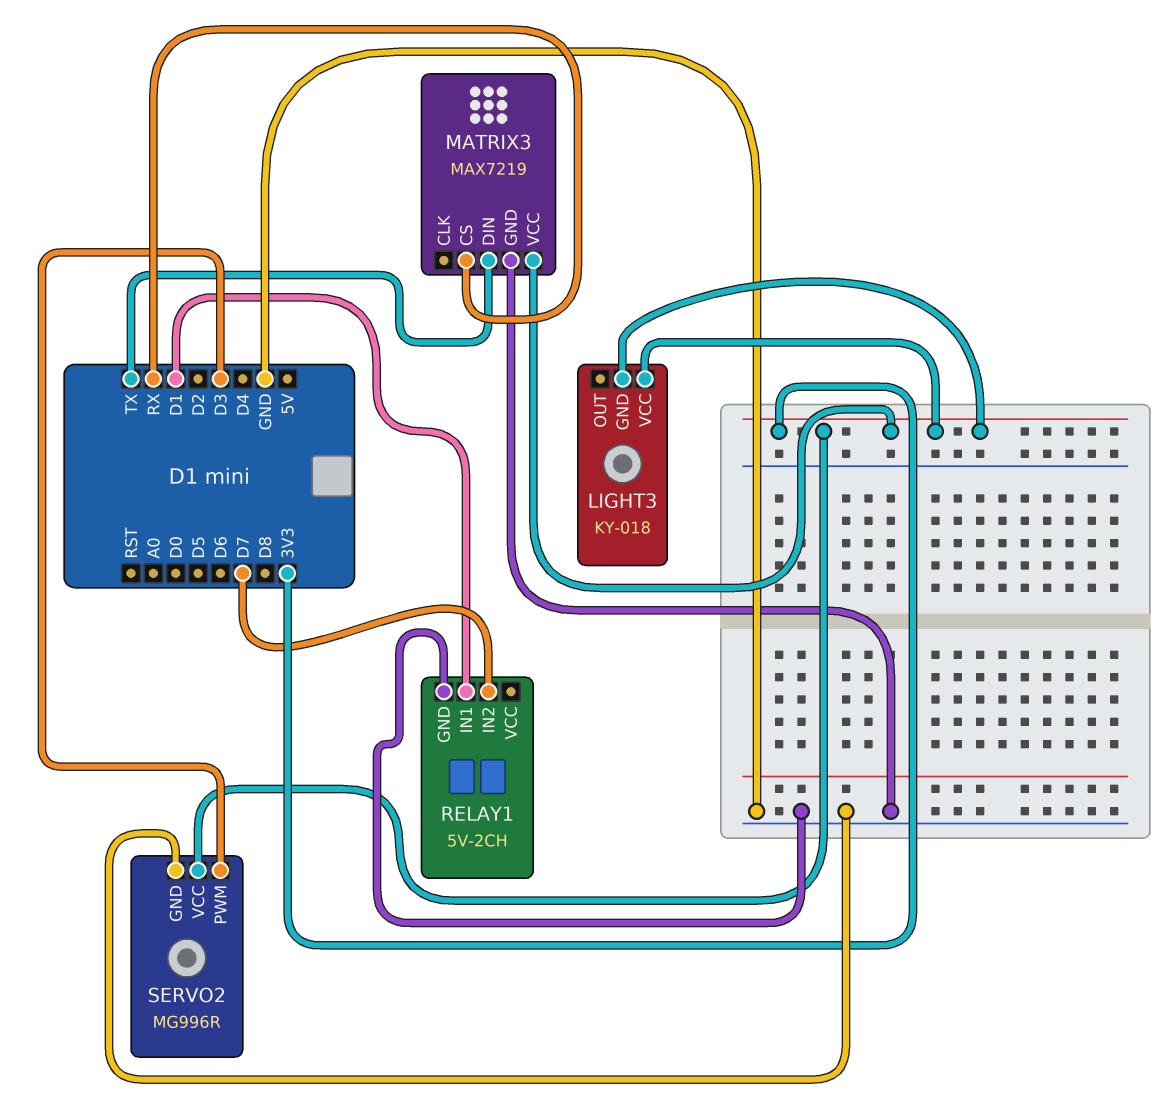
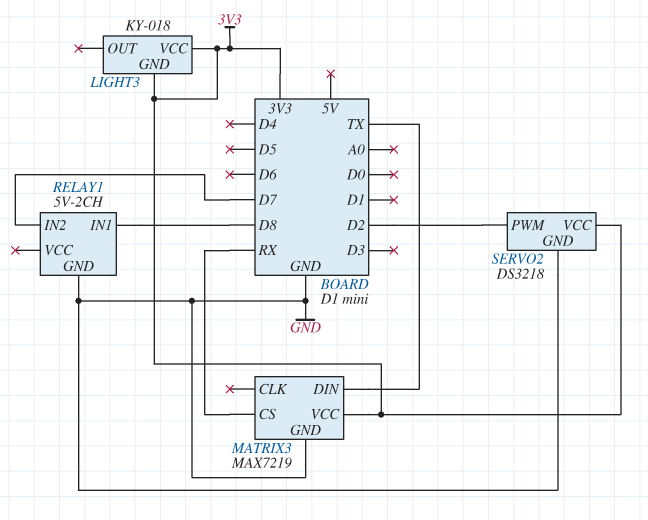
RELAY1 pin IN1: D1 -> D8
SERVO2: MG996R -> DS3218
SERVO2 pin PWM: D3 -> D2

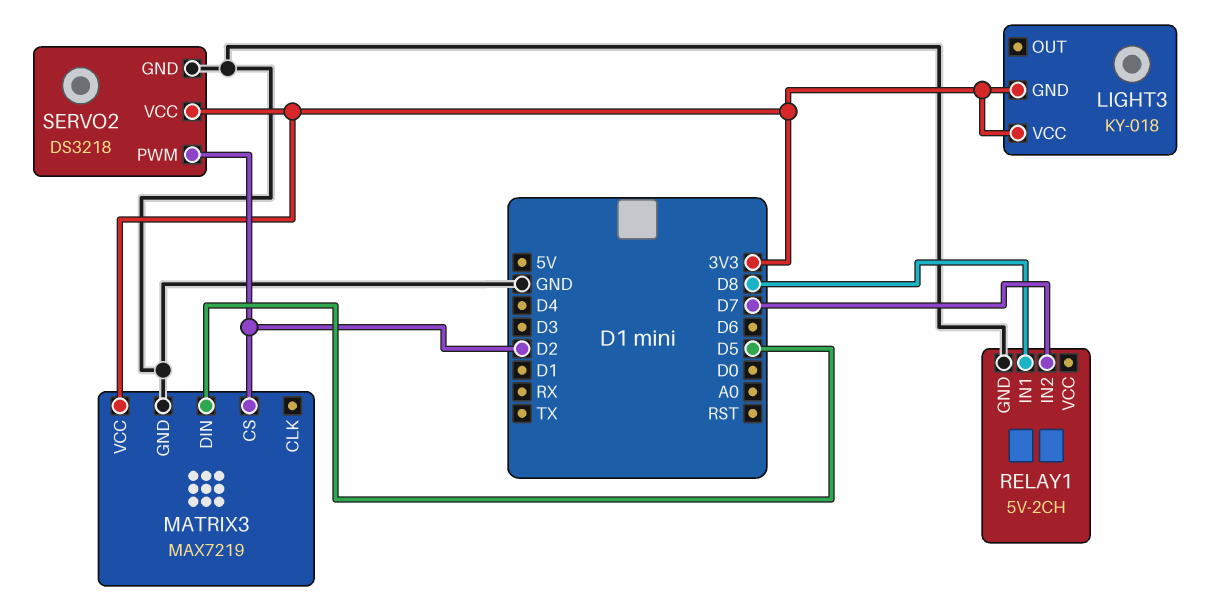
MATRIX3 pin CS: RX -> D2
MATRIX3 pin DIN: TX -> D5

